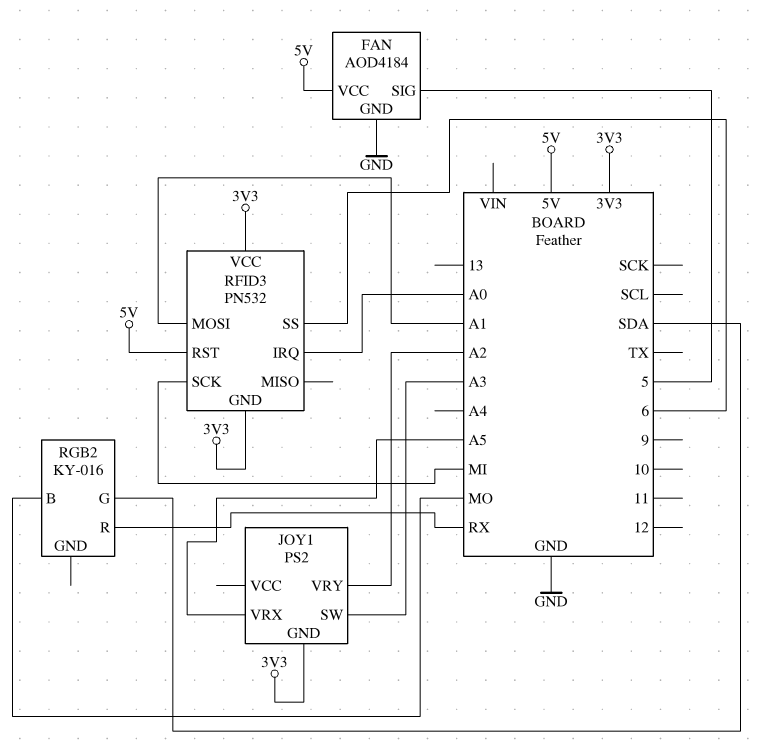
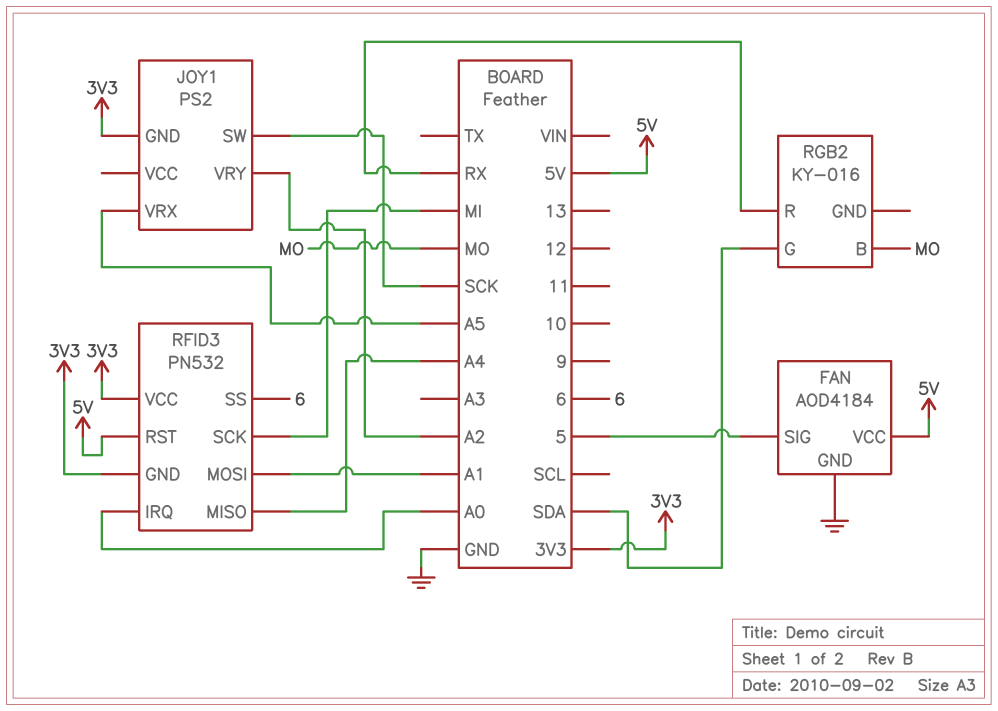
JOY1 pin SW: A3 -> SCK
RFID3 pin MISO: none -> A4

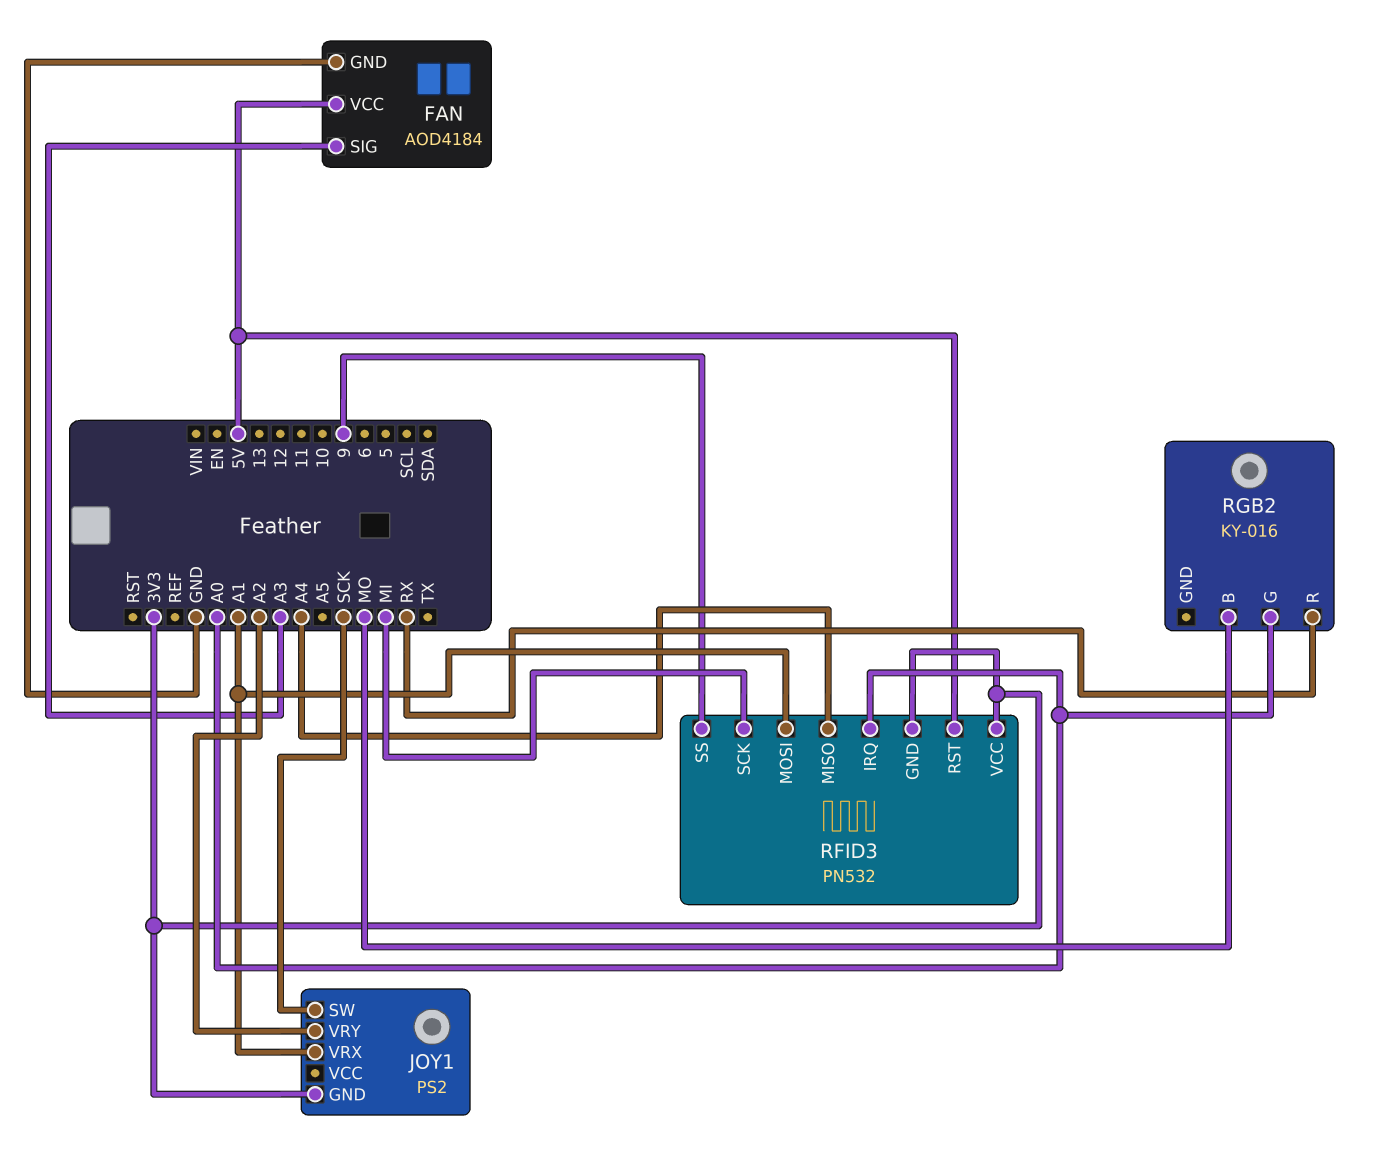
FAN pin SIG: 5 -> A3
JOY1 pin VRX: A5 -> A1
RFID3 pin SS: 6 -> 9
RGB2 pin G: SDA -> A0

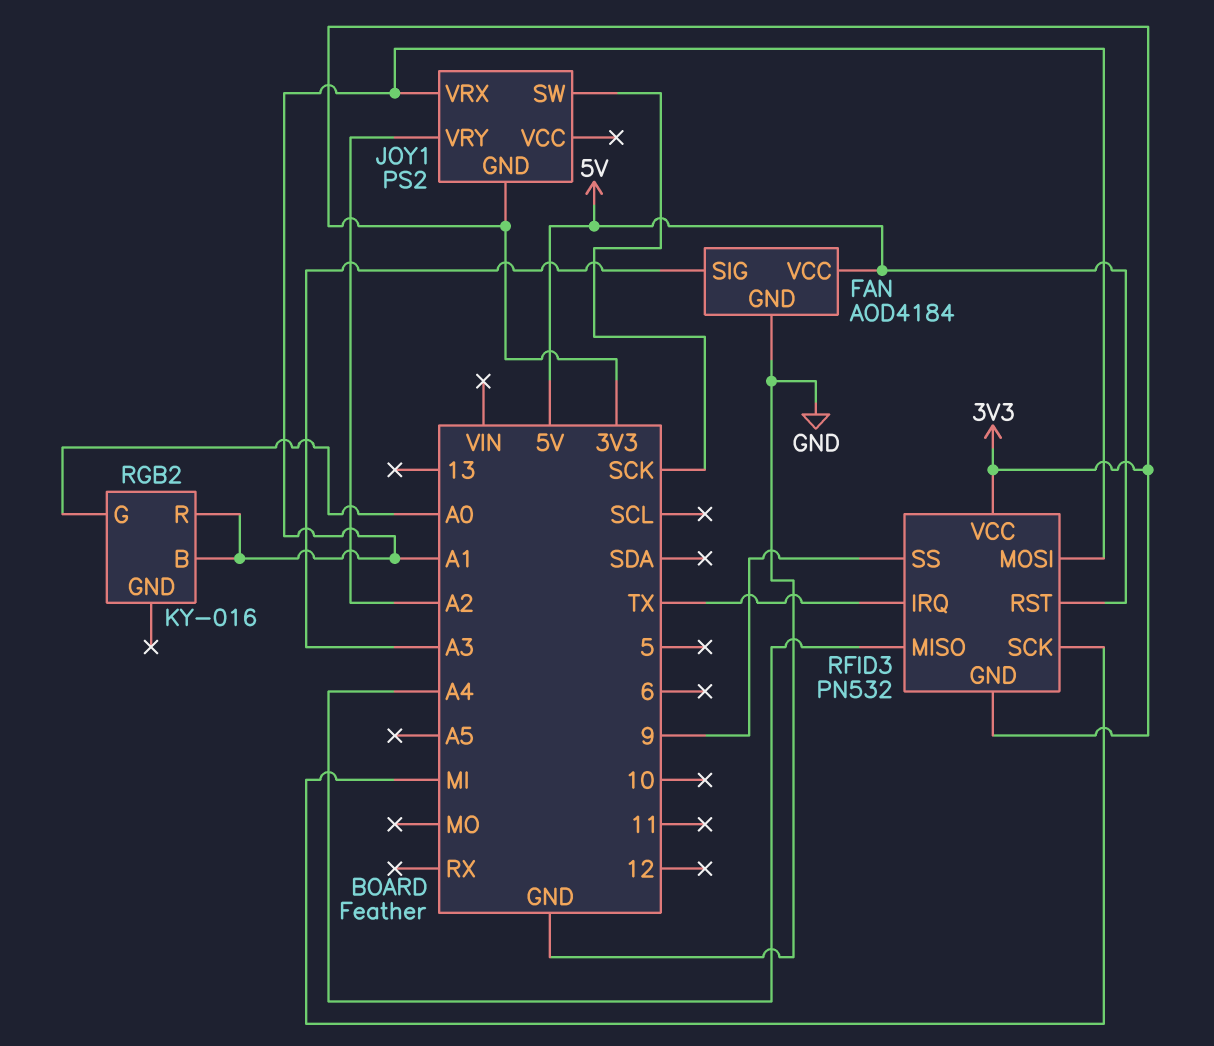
RFID3 pin IRQ: A0 -> TX
RGB2 pin B: MO -> A1
RGB2 pin R: RX -> A1

